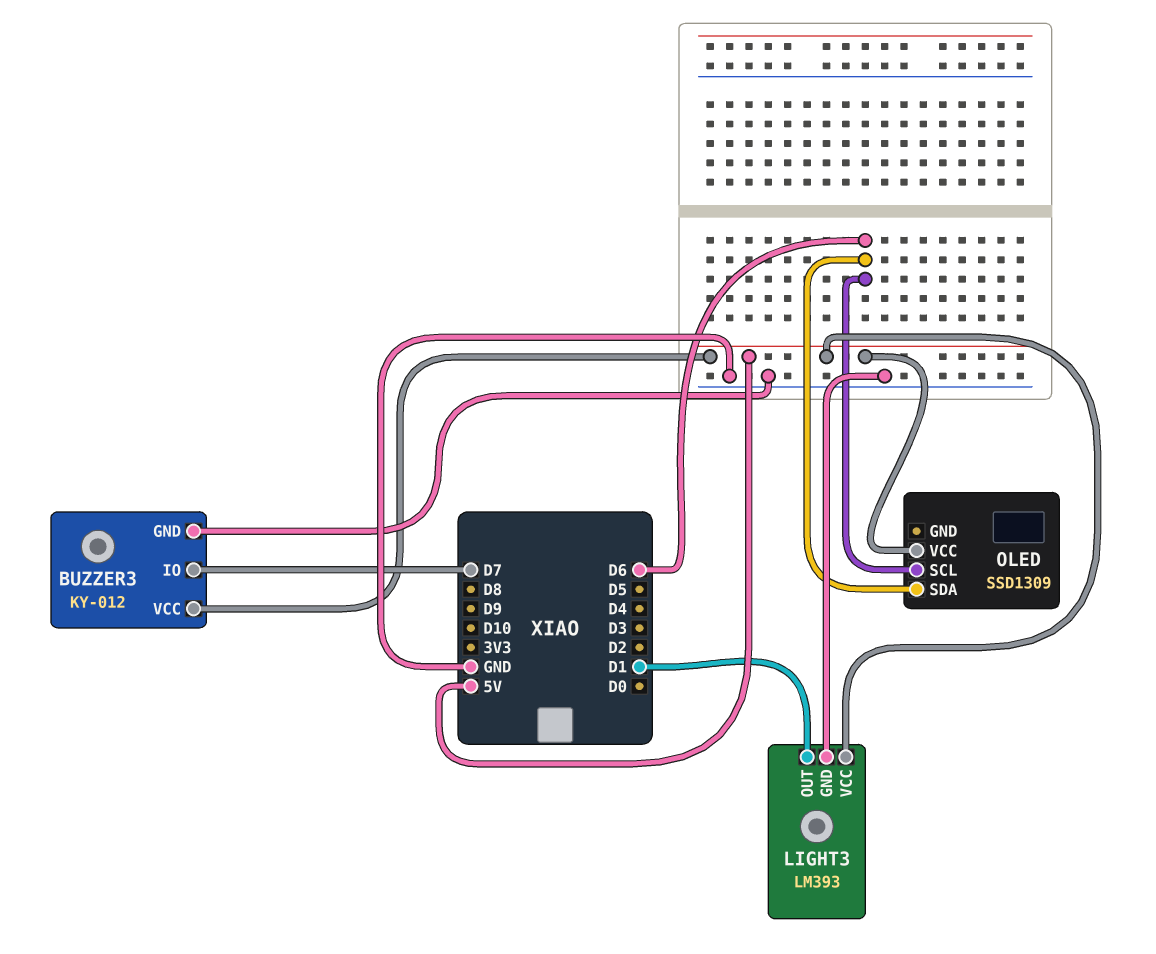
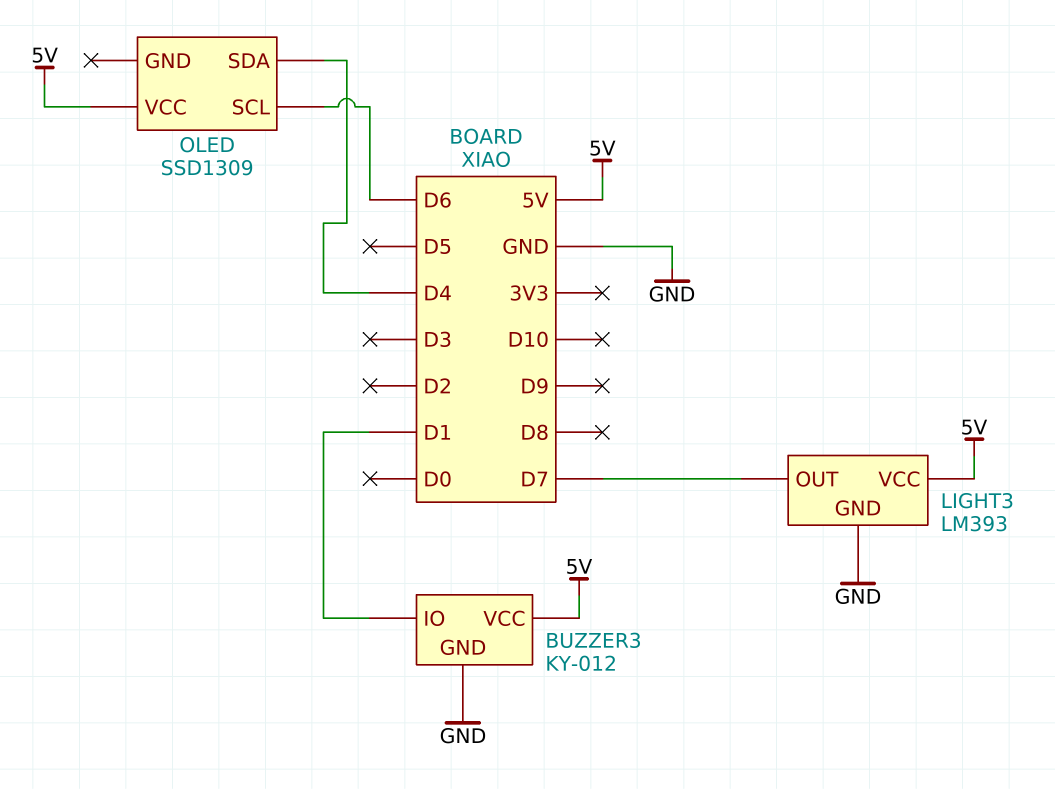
BUZZER3 pin IO: D7 -> D1
LIGHT3 pin OUT: D1 -> D7
OLED pin SDA: D6 -> D4

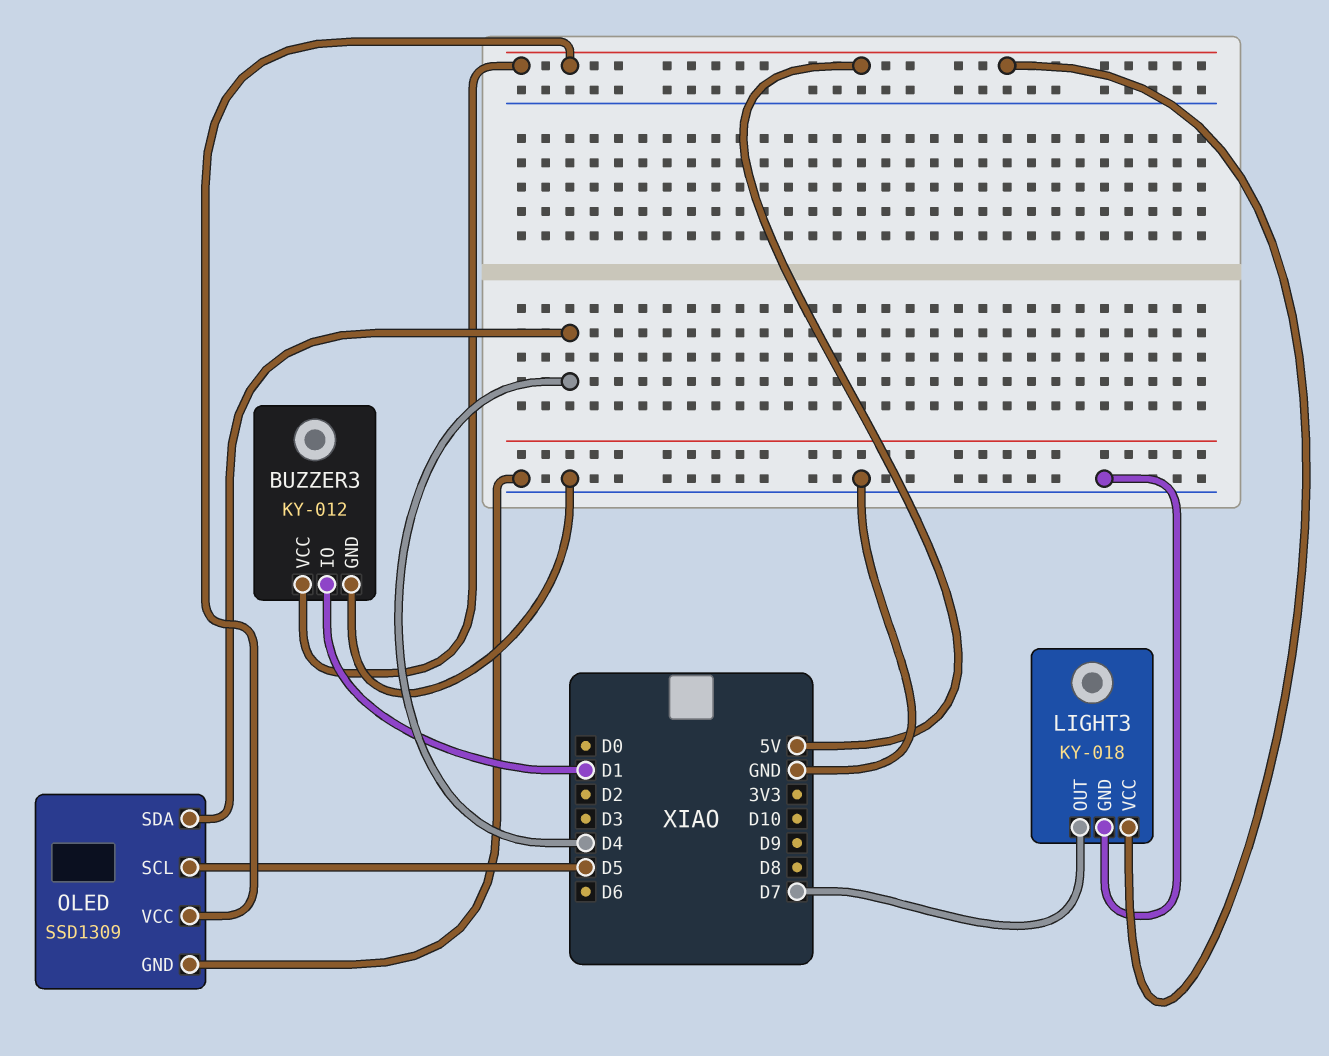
LIGHT3: LM393 -> KY-018
OLED pin GND: none -> GND
OLED pin SCL: D6 -> D5

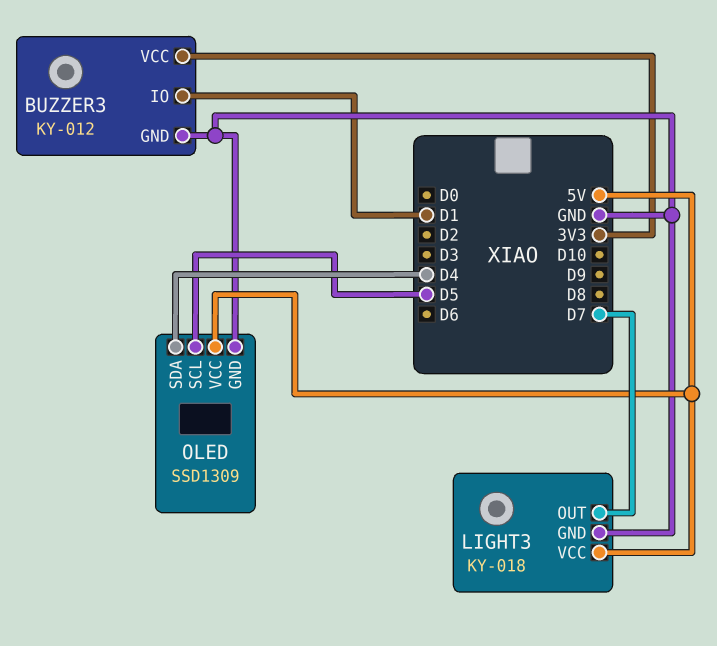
BUZZER3 pin VCC: 5V -> 3V3

